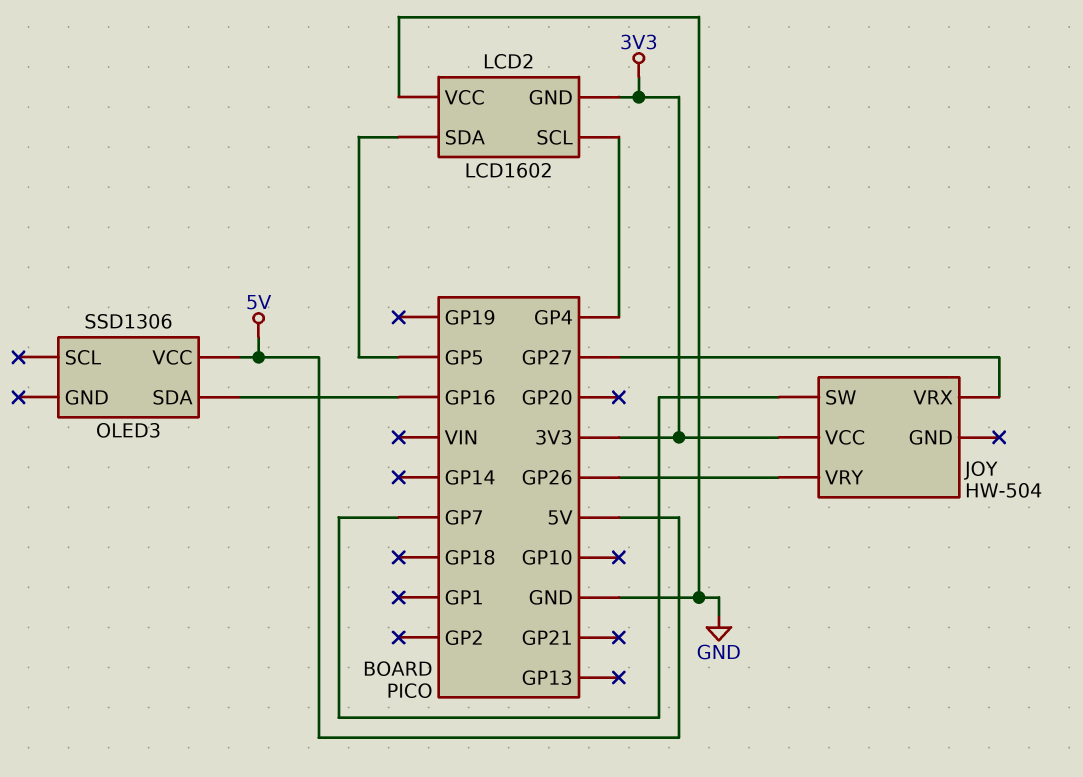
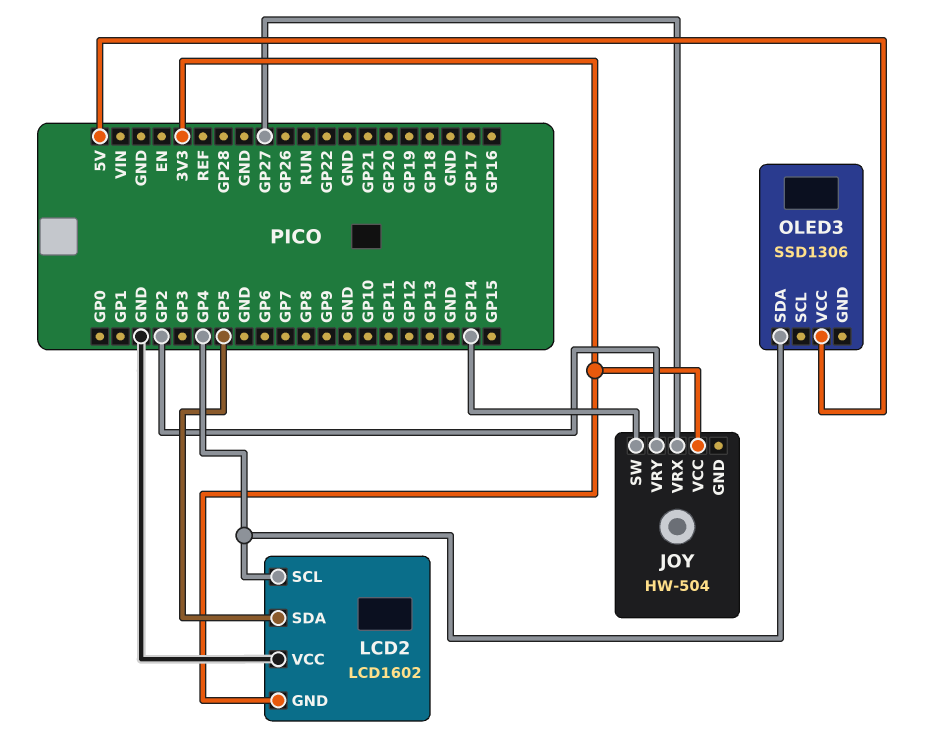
JOY pin SW: GP7 -> GP14
JOY pin VRY: GP26 -> GP2
OLED3 pin SDA: GP16 -> GP4

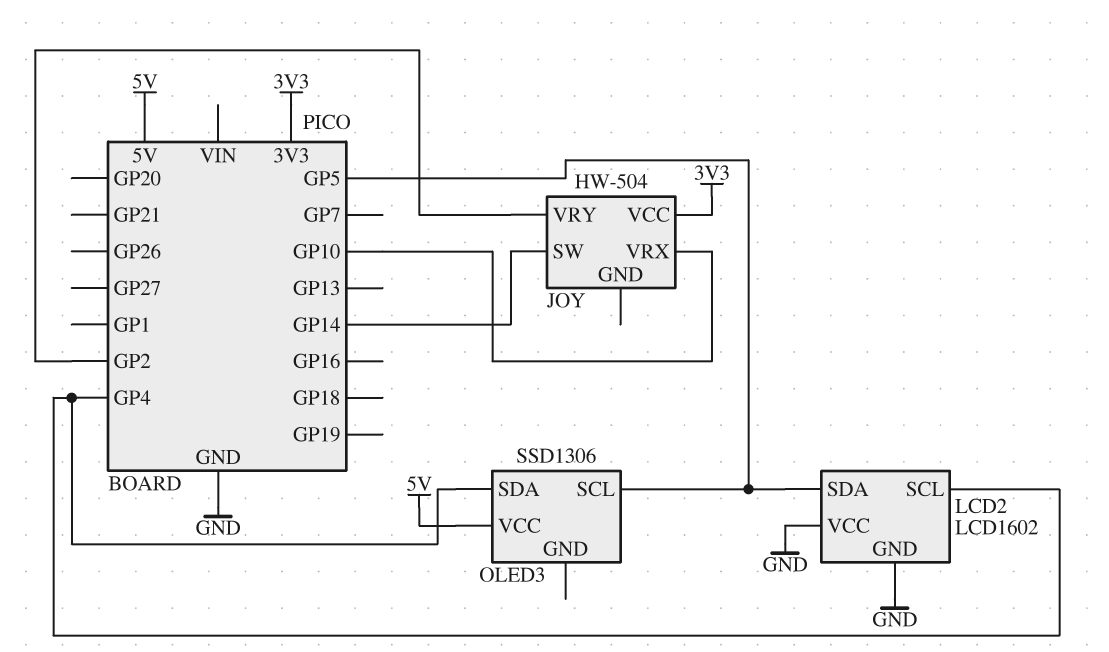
JOY pin VRX: GP27 -> GP10
LCD2 pin GND: 3V3 -> GND
OLED3 pin SCL: none -> GP5

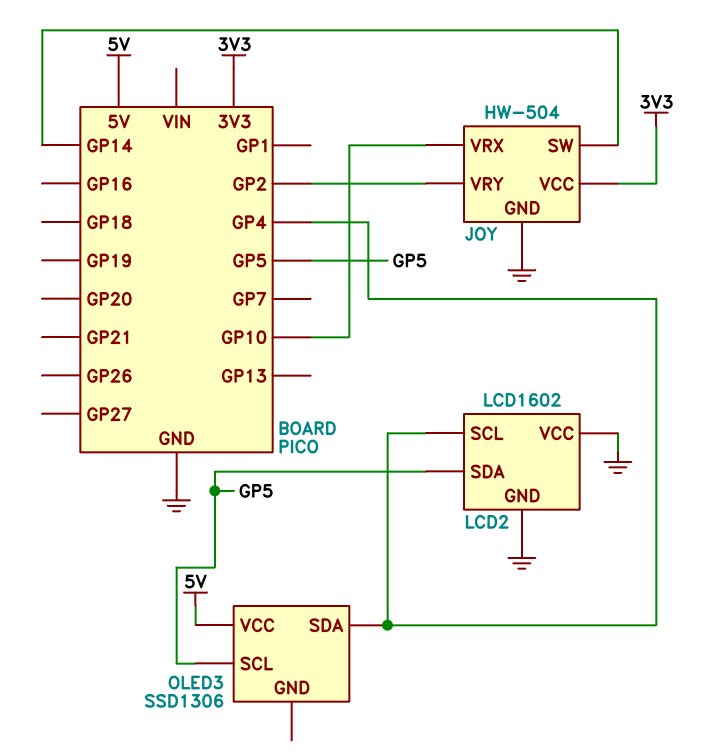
JOY pin GND: none -> GND

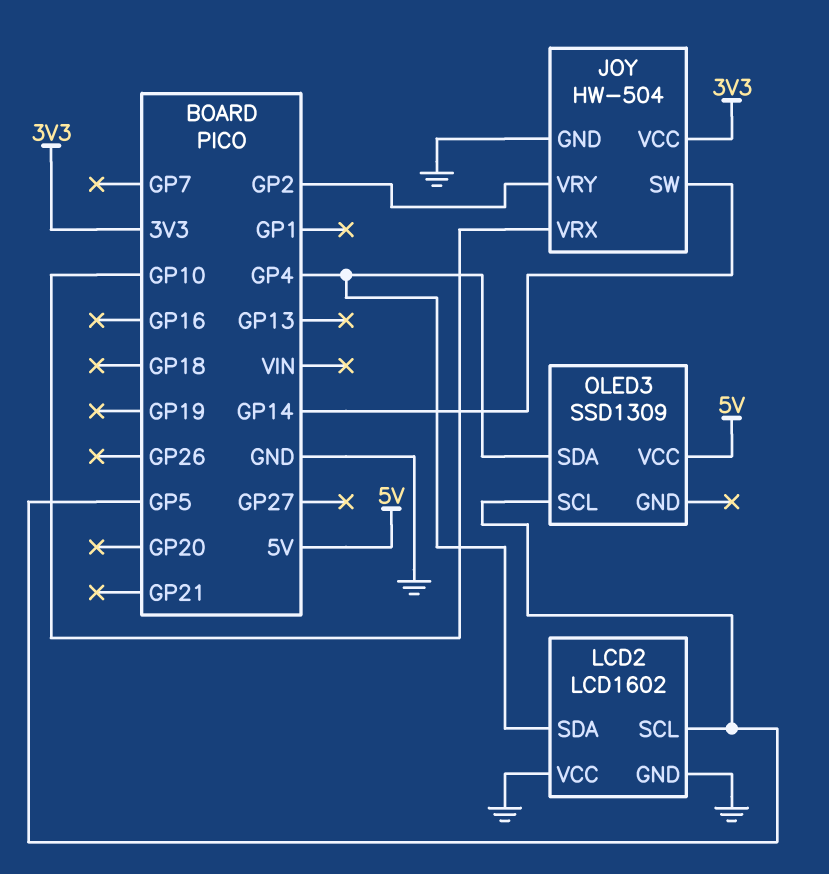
LCD2 pin SCL: GP4 -> GP5
LCD2 pin SDA: GP5 -> GP4
OLED3: SSD1306 -> SSD1309

